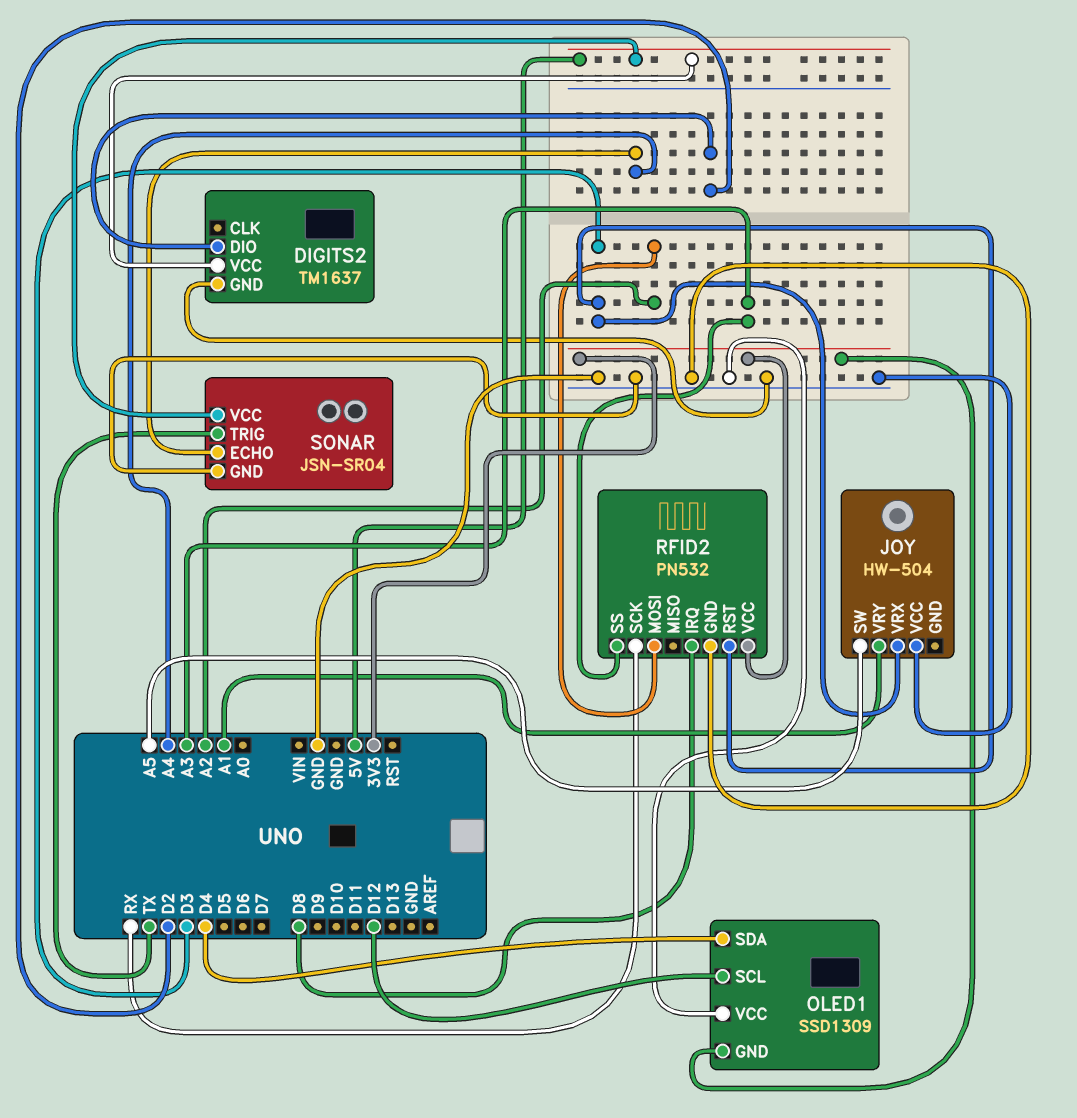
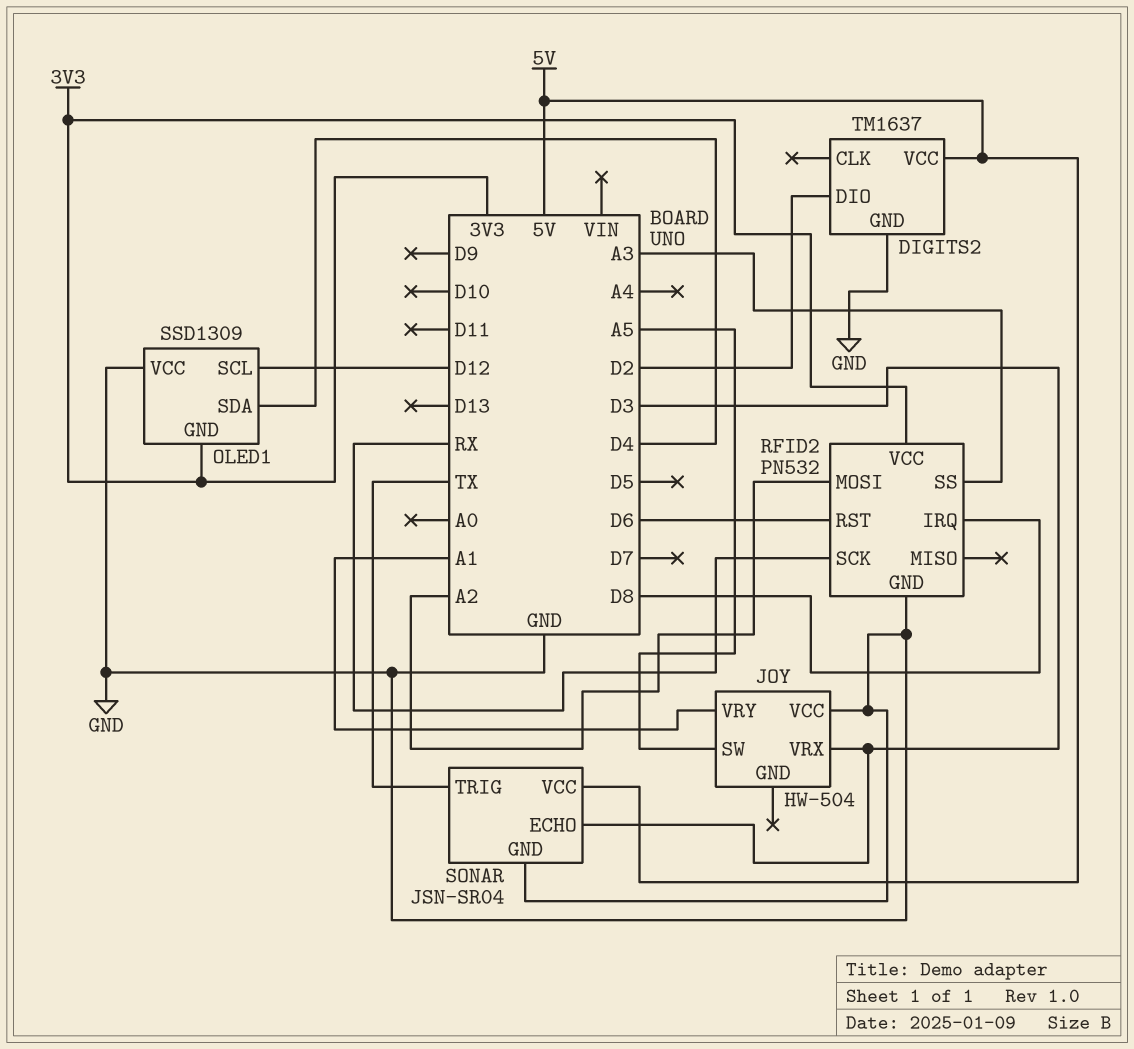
RFID2 pin RST: D3 -> D6
SONAR pin ECHO: A4 -> D3

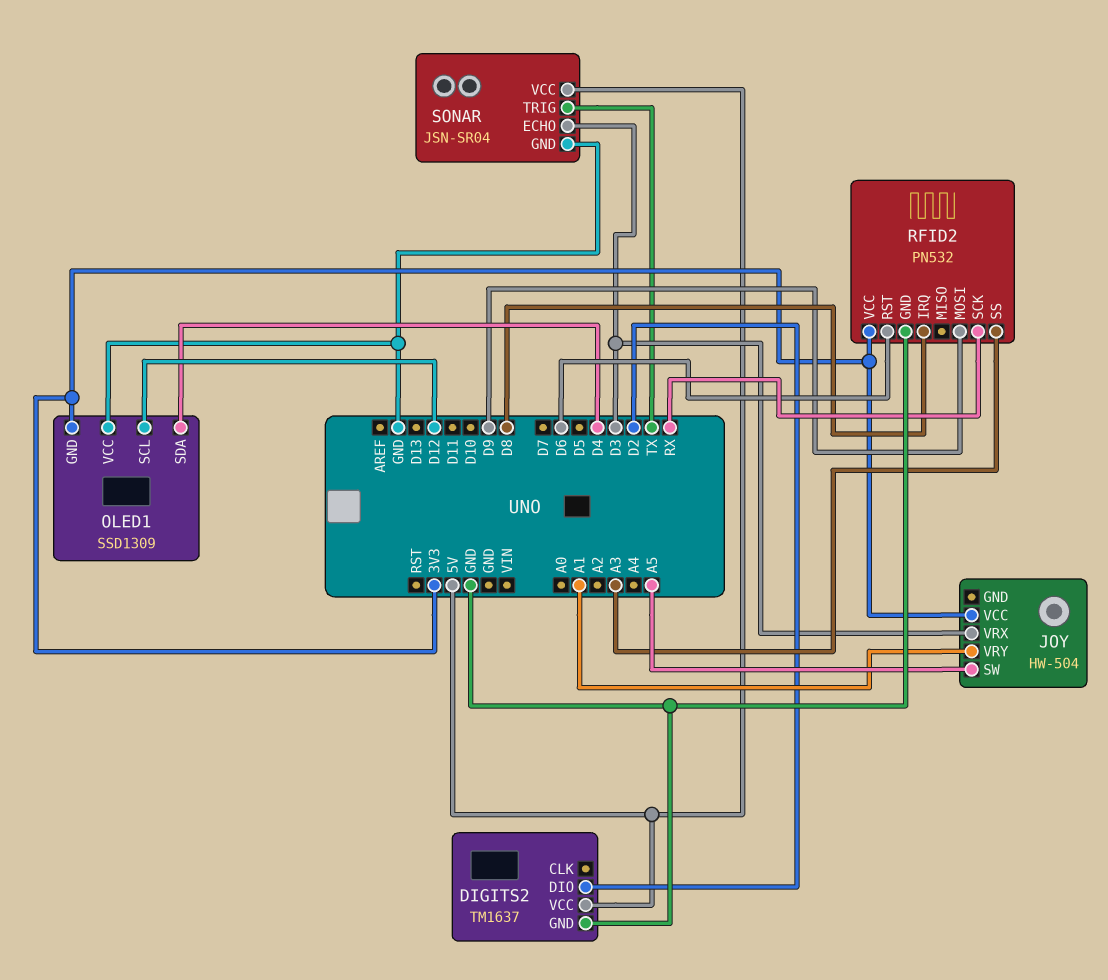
JOY pin VCC: GND -> 3V3
RFID2 pin MOSI: A2 -> D9

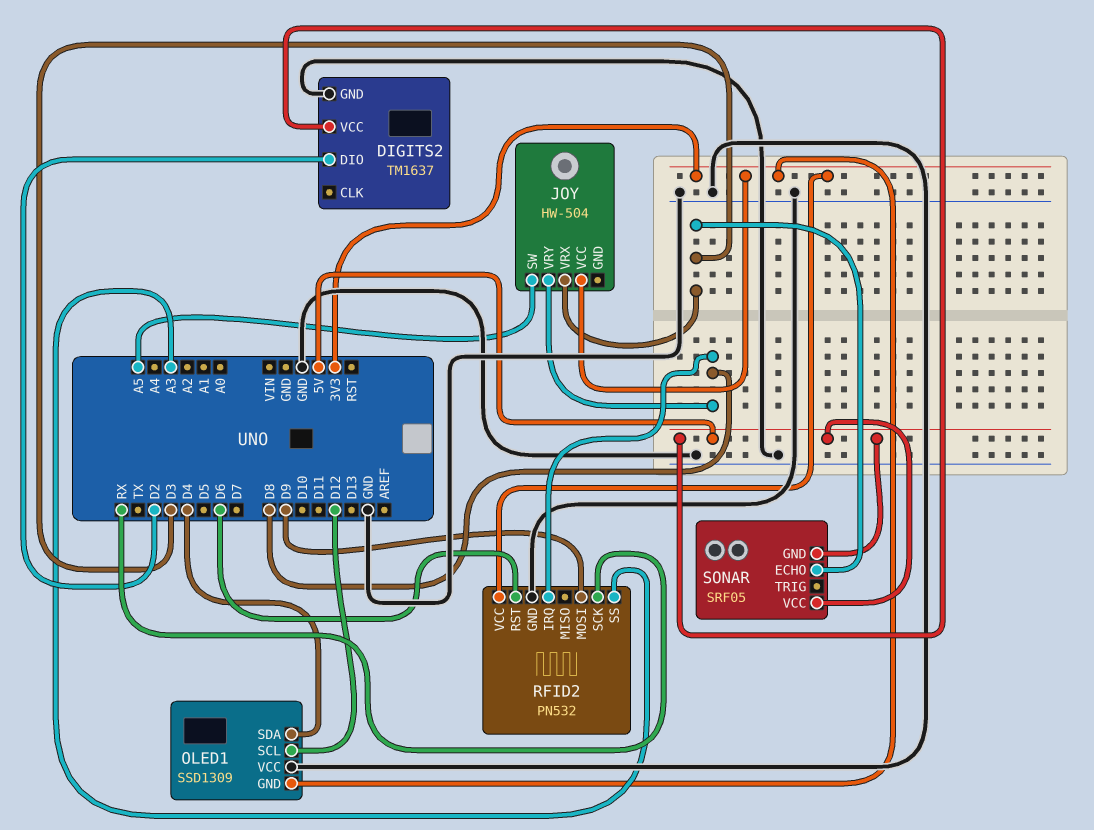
JOY pin VRY: A1 -> D8
SONAR: JSN-SR04 -> SRF05
SONAR pin GND: GND -> 5V
SONAR pin TRIG: TX -> none

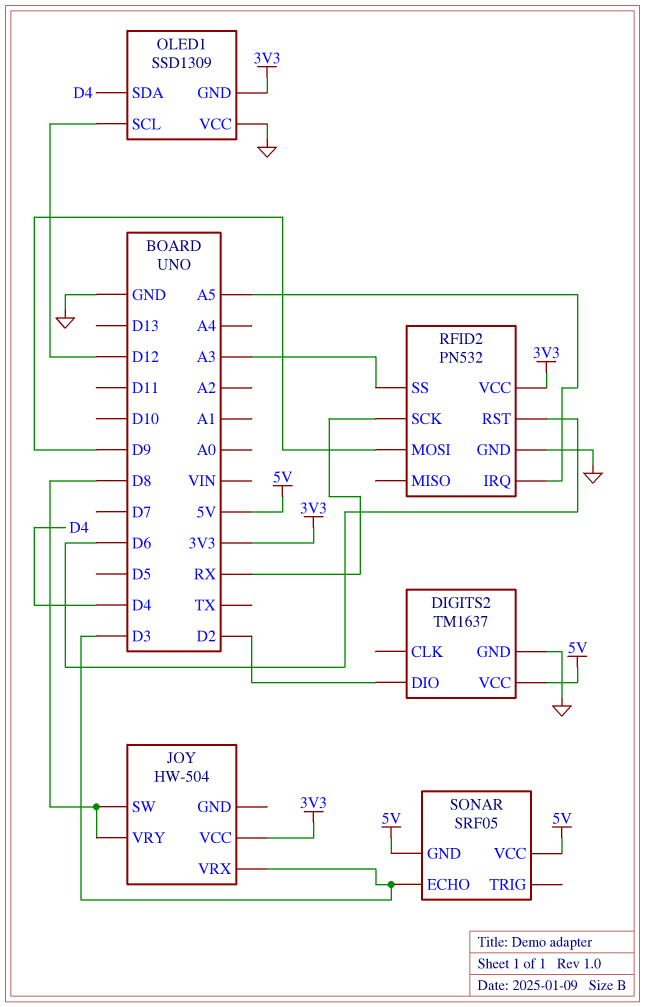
JOY pin SW: A5 -> D8
RFID2 pin IRQ: D8 -> A5

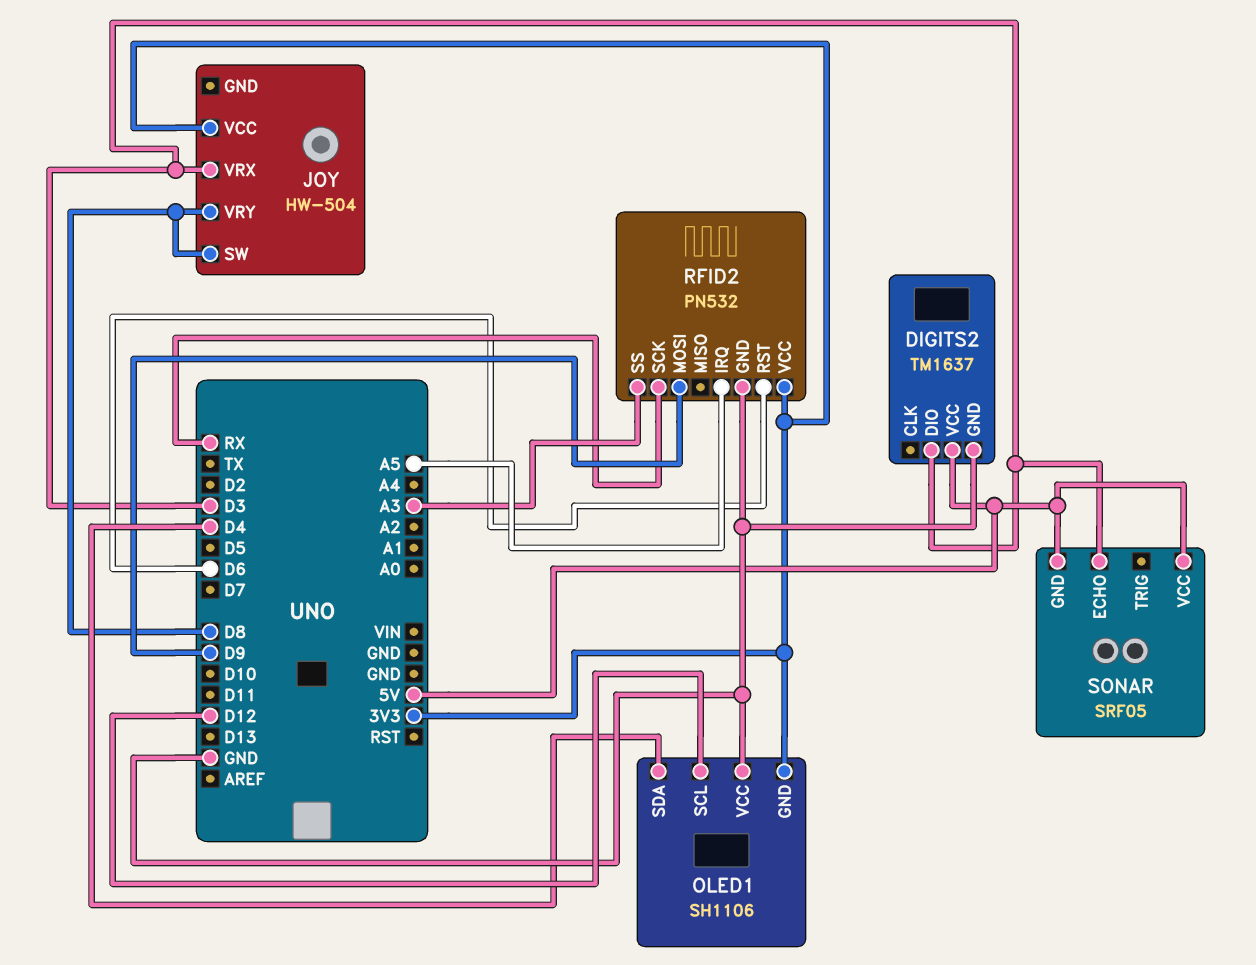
DIGITS2 pin DIO: D2 -> D3
OLED1: SSD1309 -> SH1106

